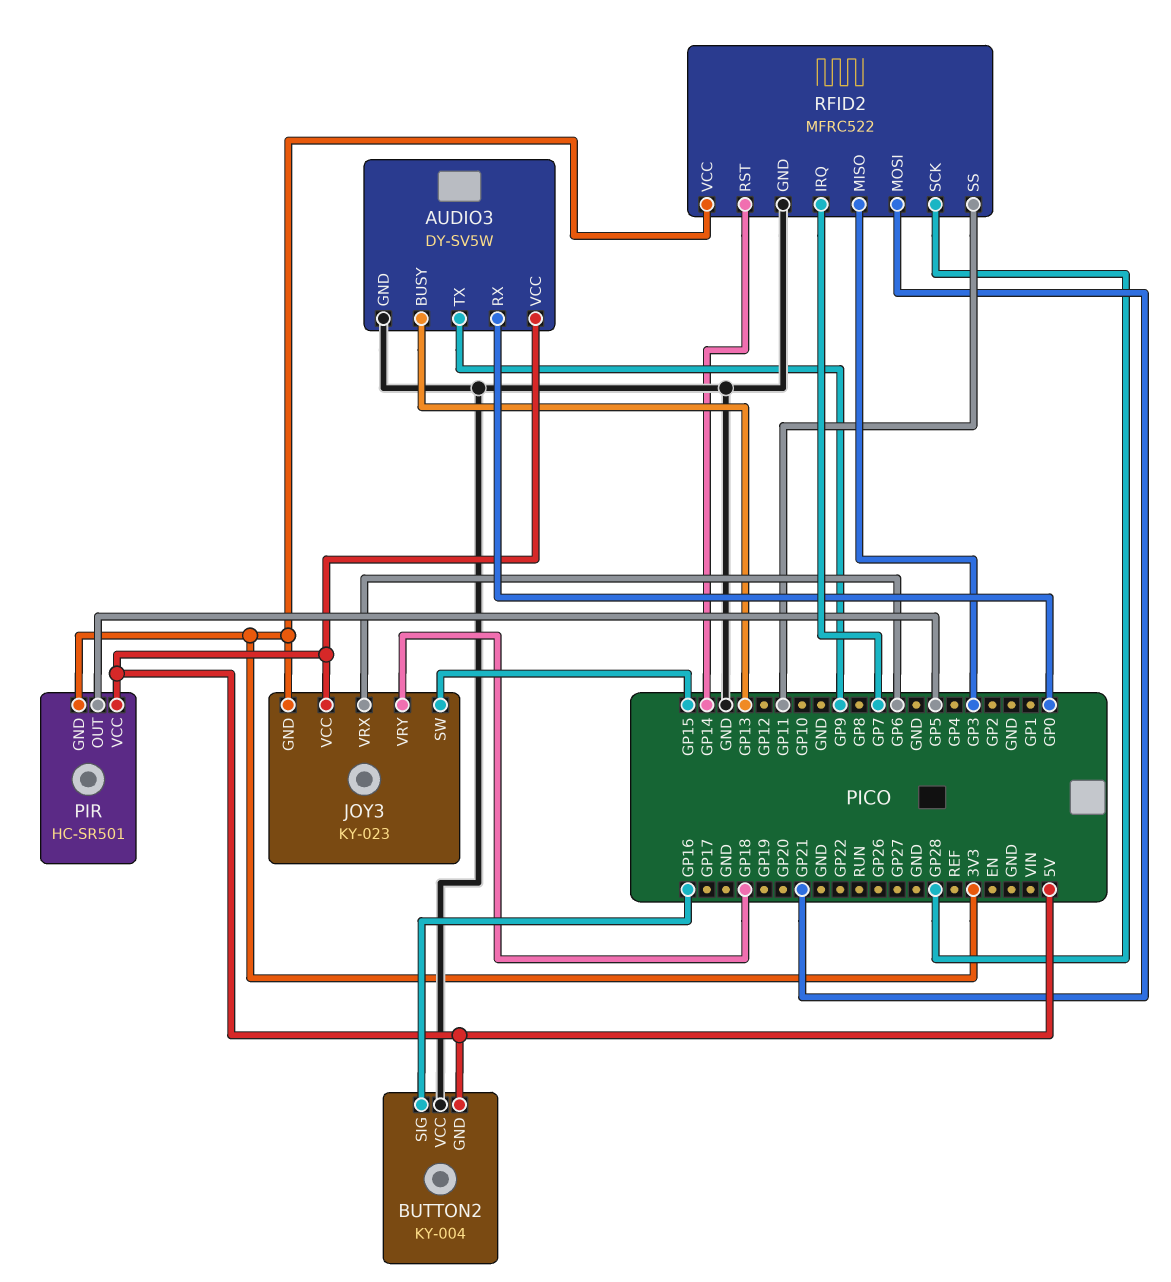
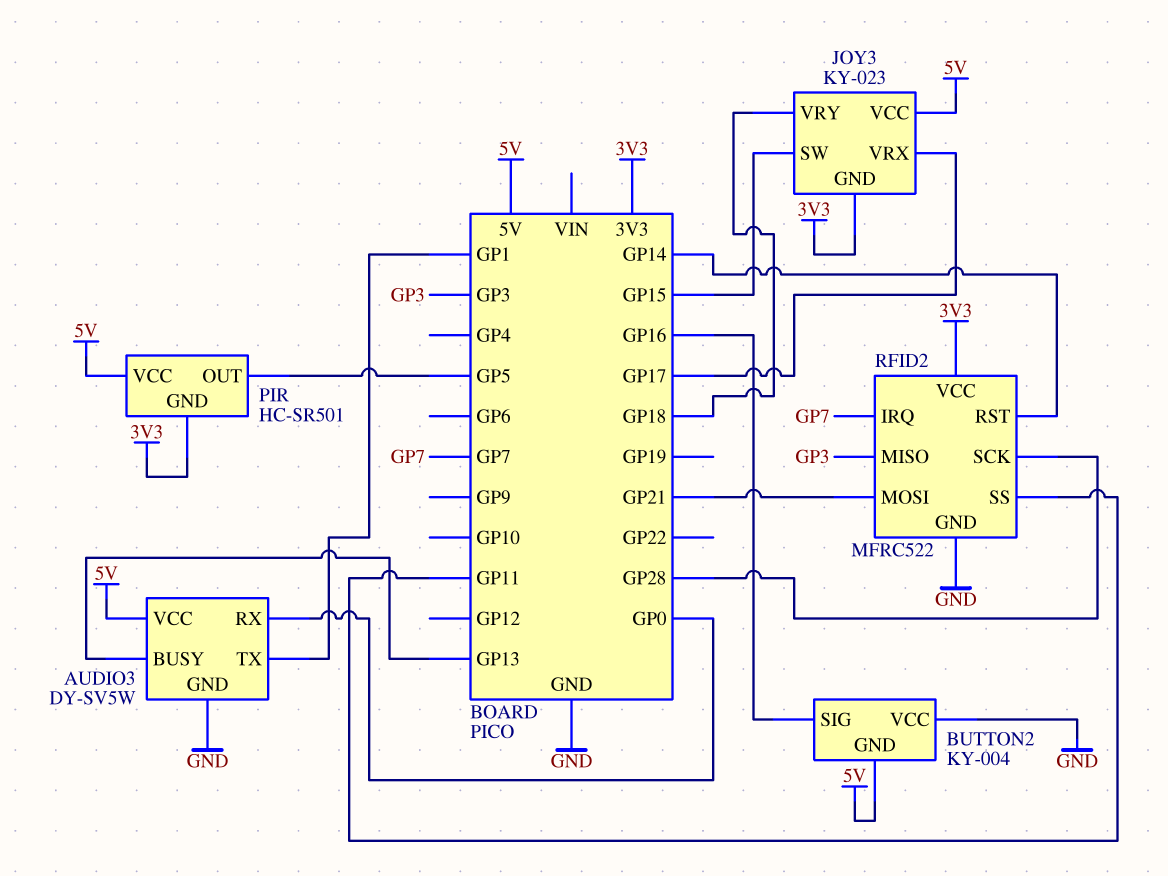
AUDIO3 pin TX: GP9 -> GP1
JOY3 pin VRX: GP6 -> GP17

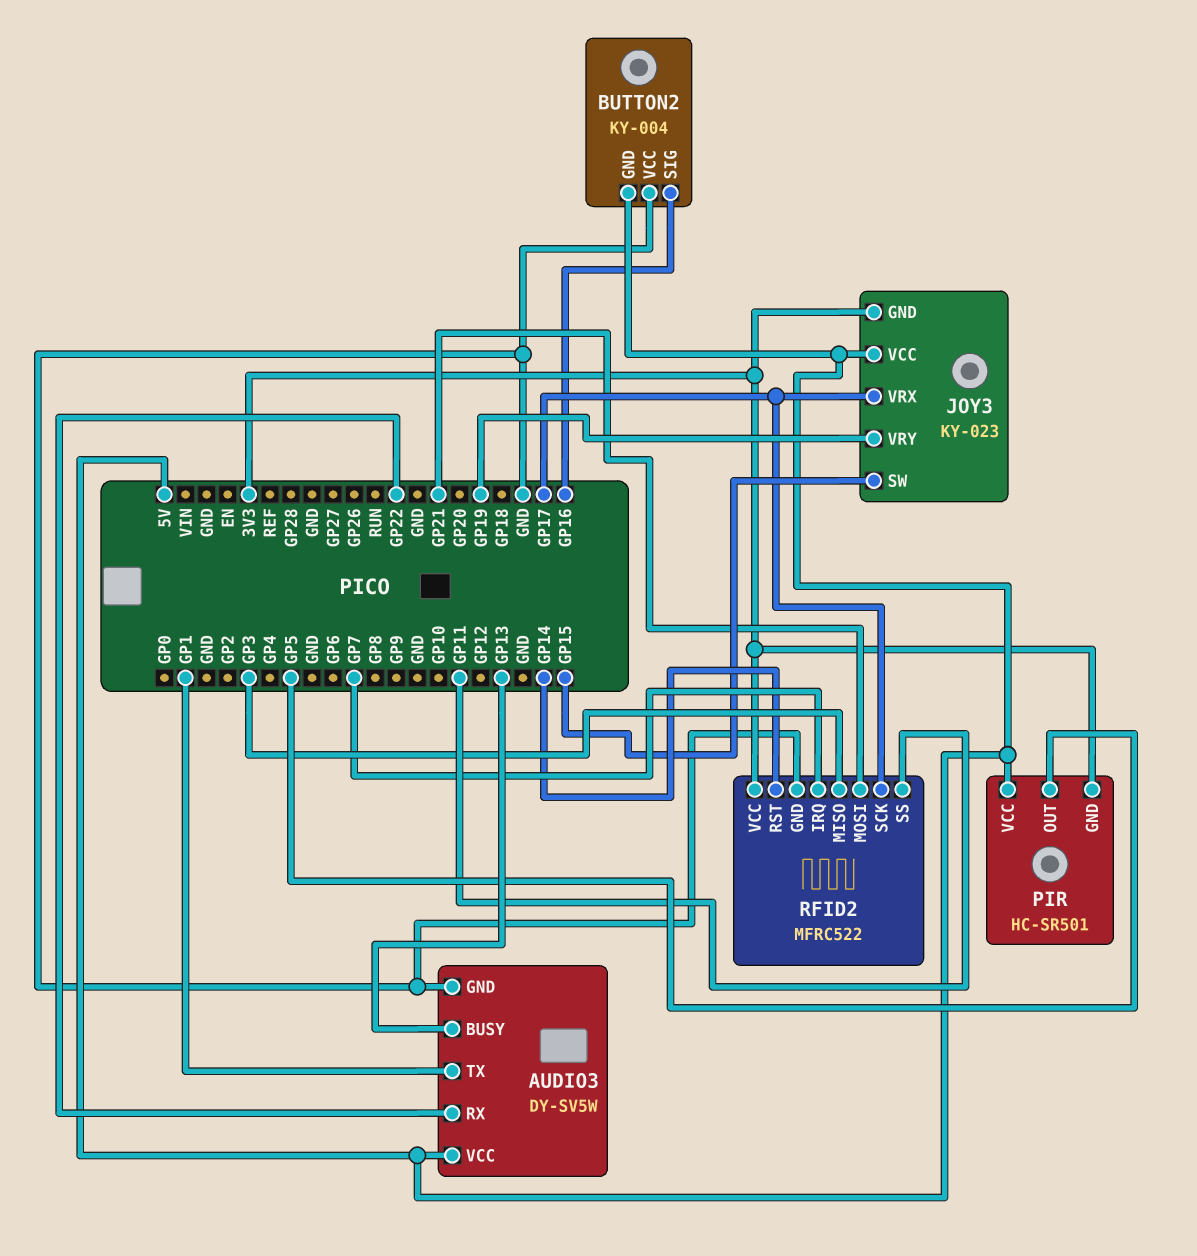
AUDIO3 pin RX: GP0 -> GP22
JOY3 pin VRY: GP18 -> GP19
RFID2 pin SCK: GP28 -> GP17

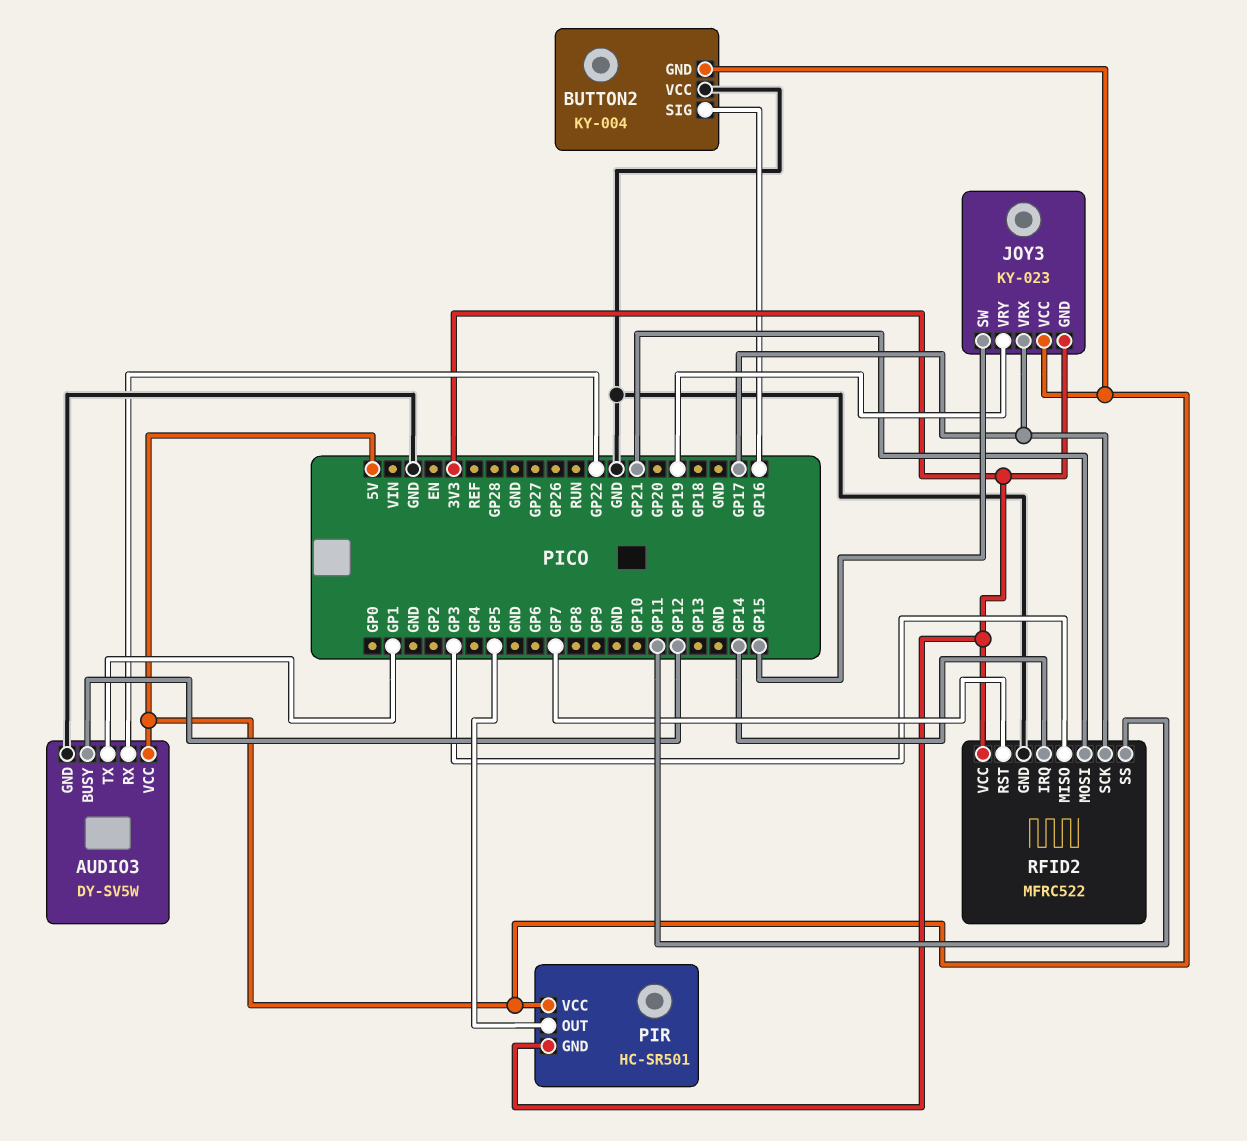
AUDIO3 pin BUSY: GP13 -> GP12
RFID2 pin IRQ: GP7 -> GP14
RFID2 pin RST: GP14 -> GP7

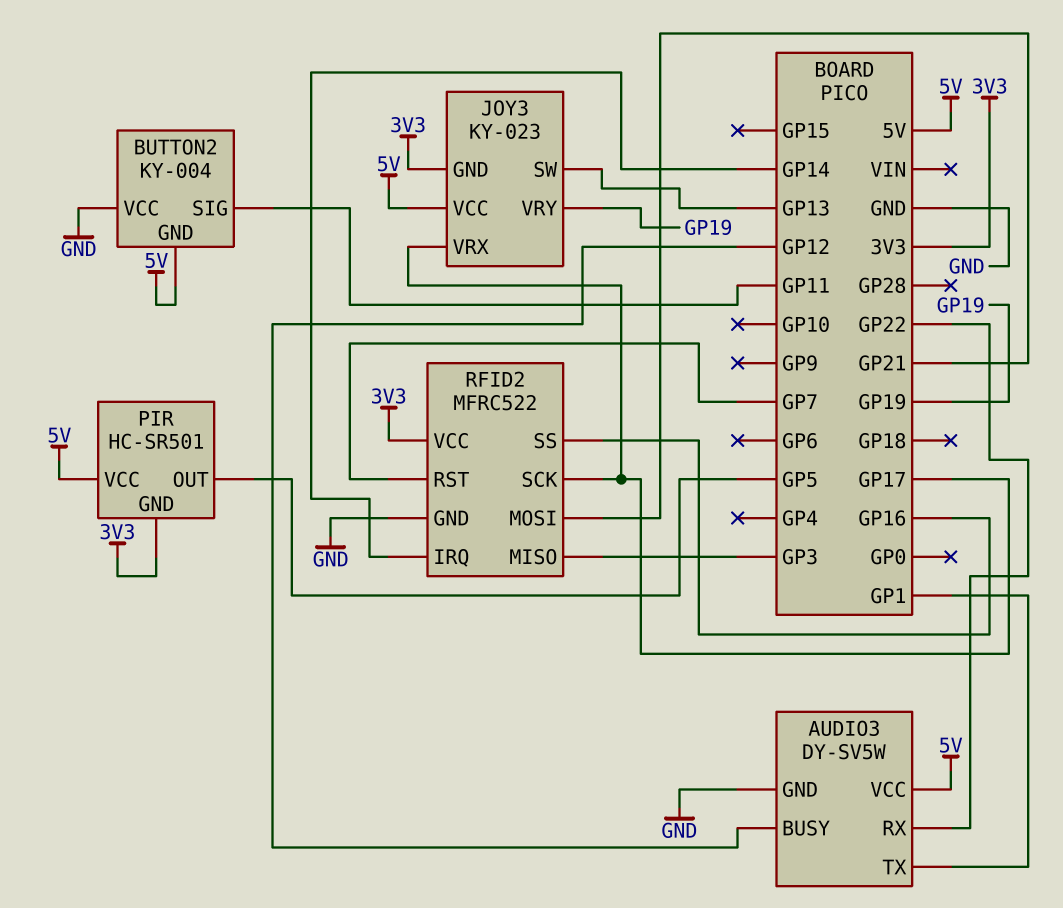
BUTTON2 pin SIG: GP16 -> GP11
JOY3 pin SW: GP15 -> GP13
RFID2 pin SS: GP11 -> GP16

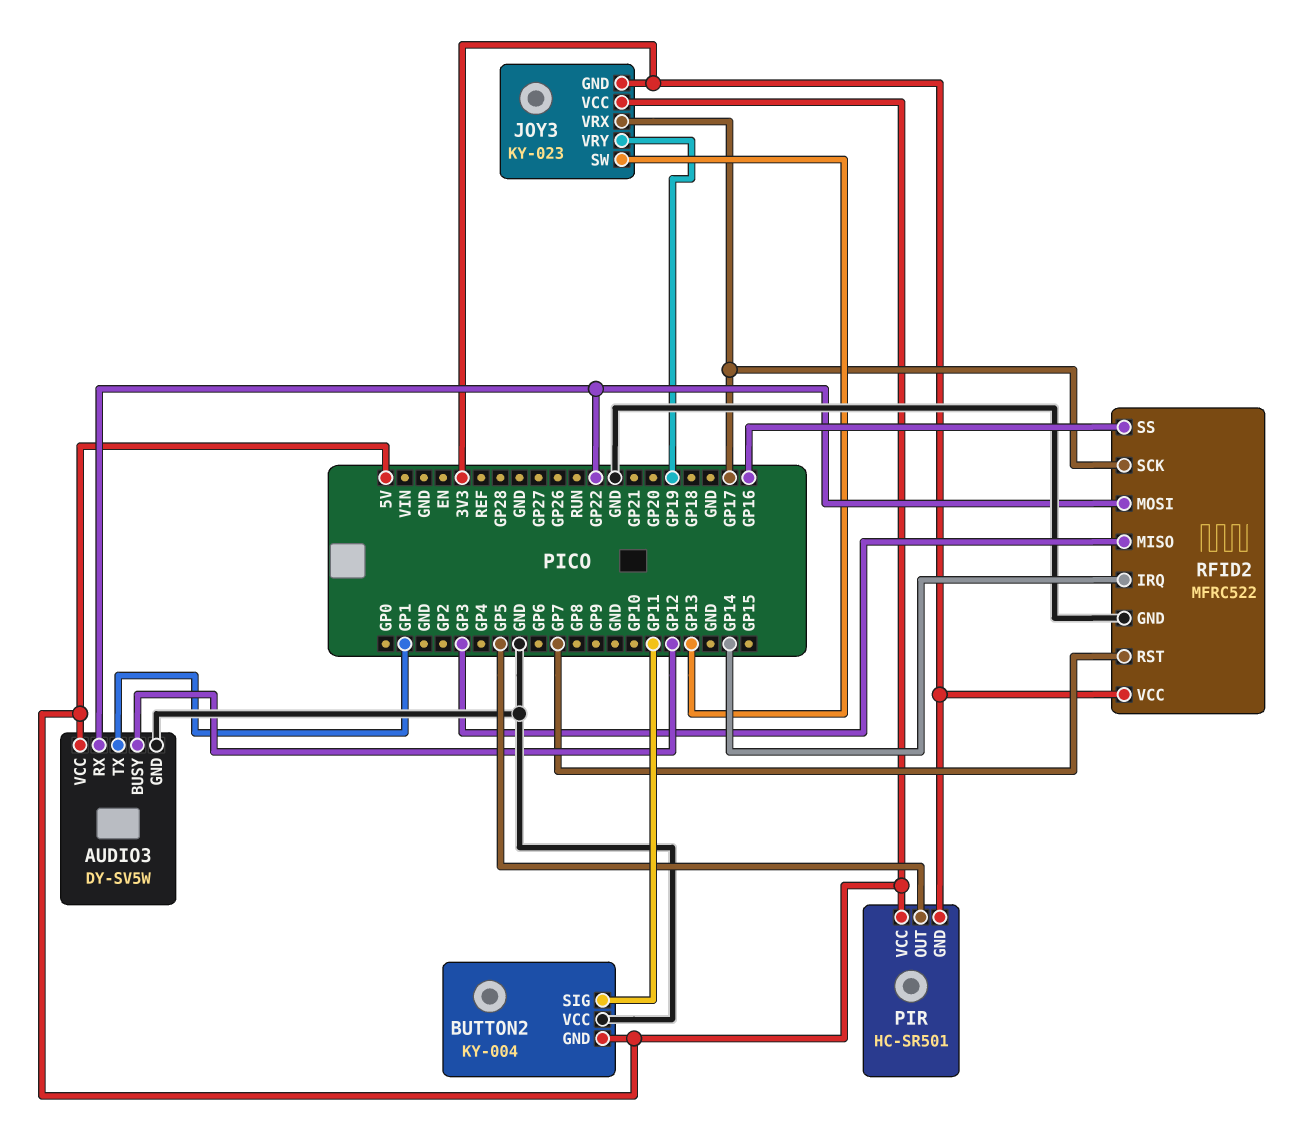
RFID2 pin MOSI: GP21 -> GP22

